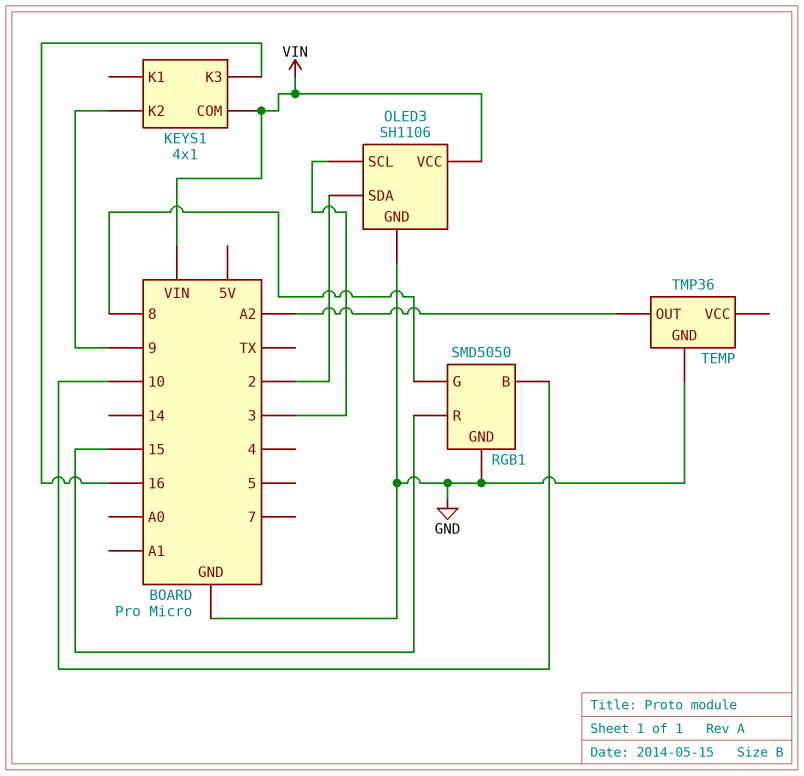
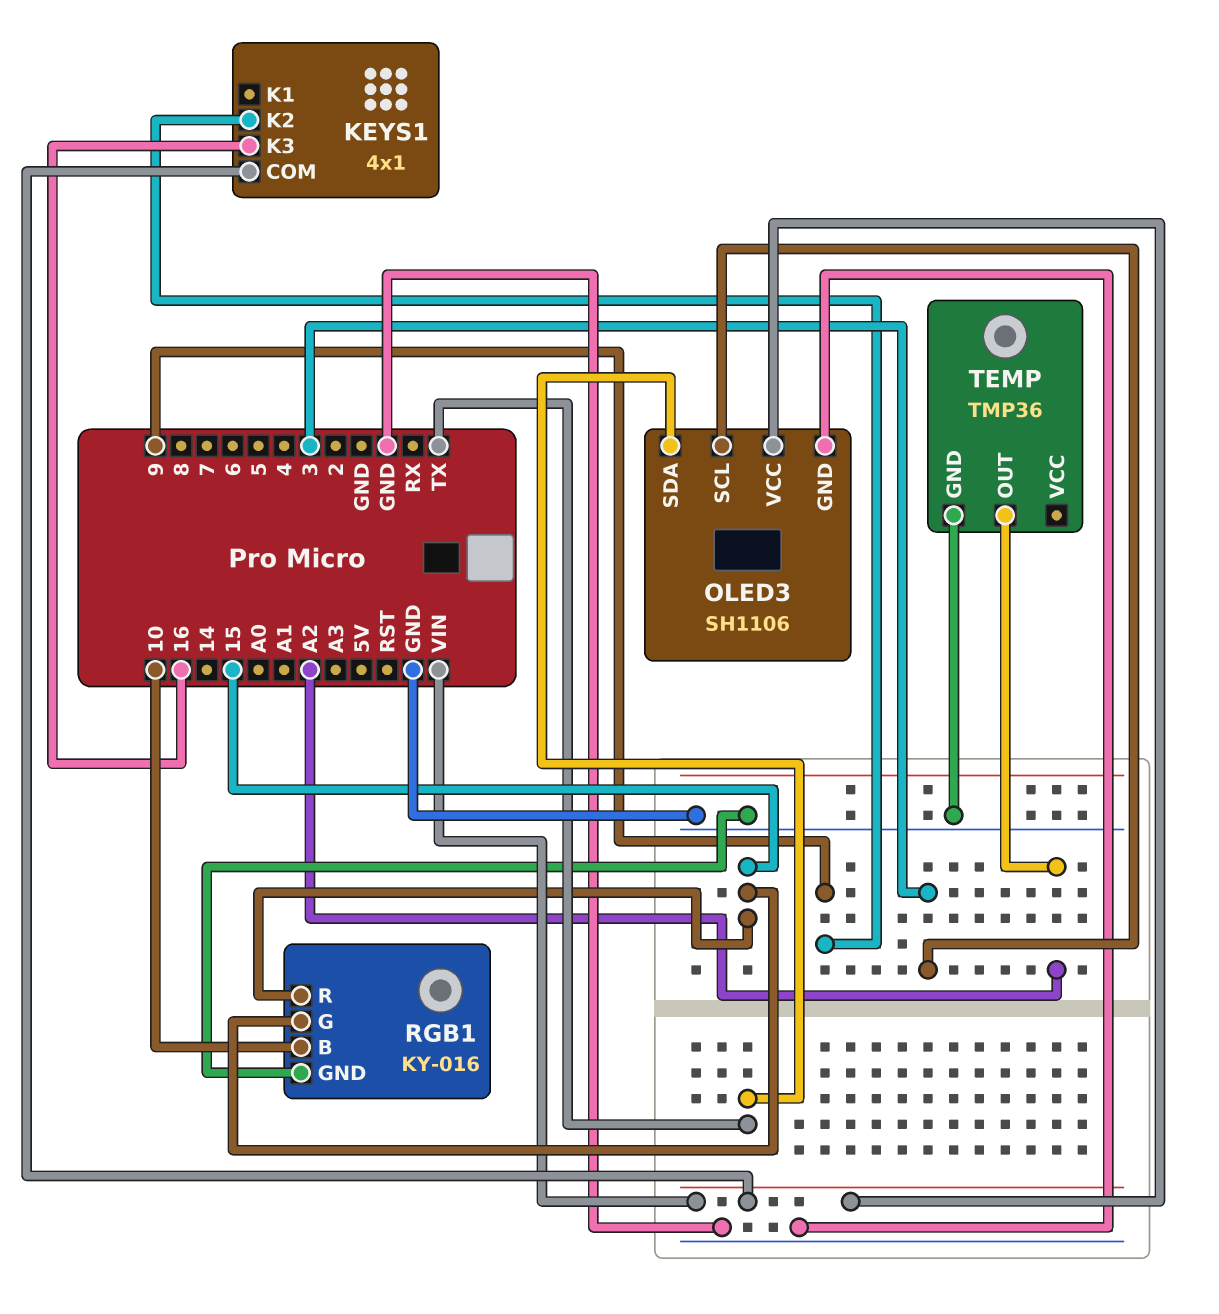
OLED3 pin SDA: 2 -> TX
RGB1: SMD5050 -> KY-016
RGB1 pin G: 8 -> 15

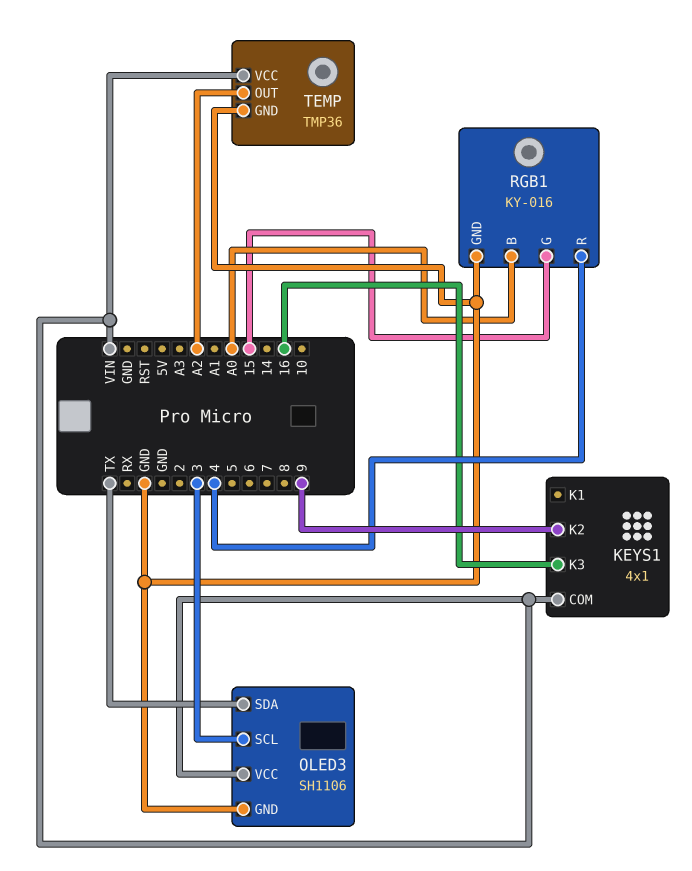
RGB1 pin B: 10 -> A0
RGB1 pin R: 15 -> 4
TEMP pin VCC: none -> VIN

